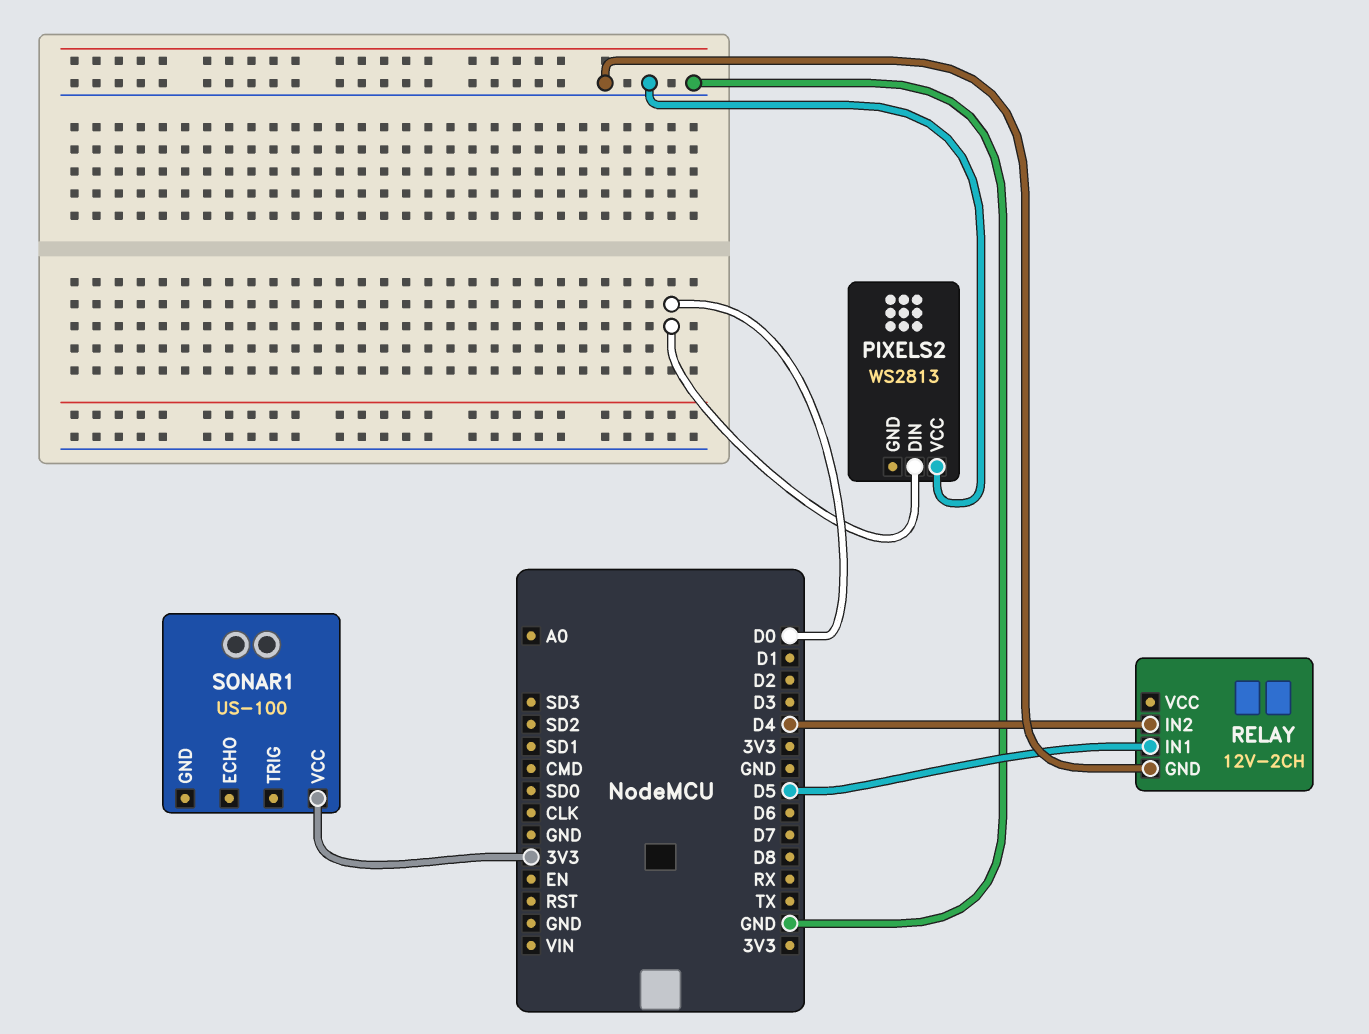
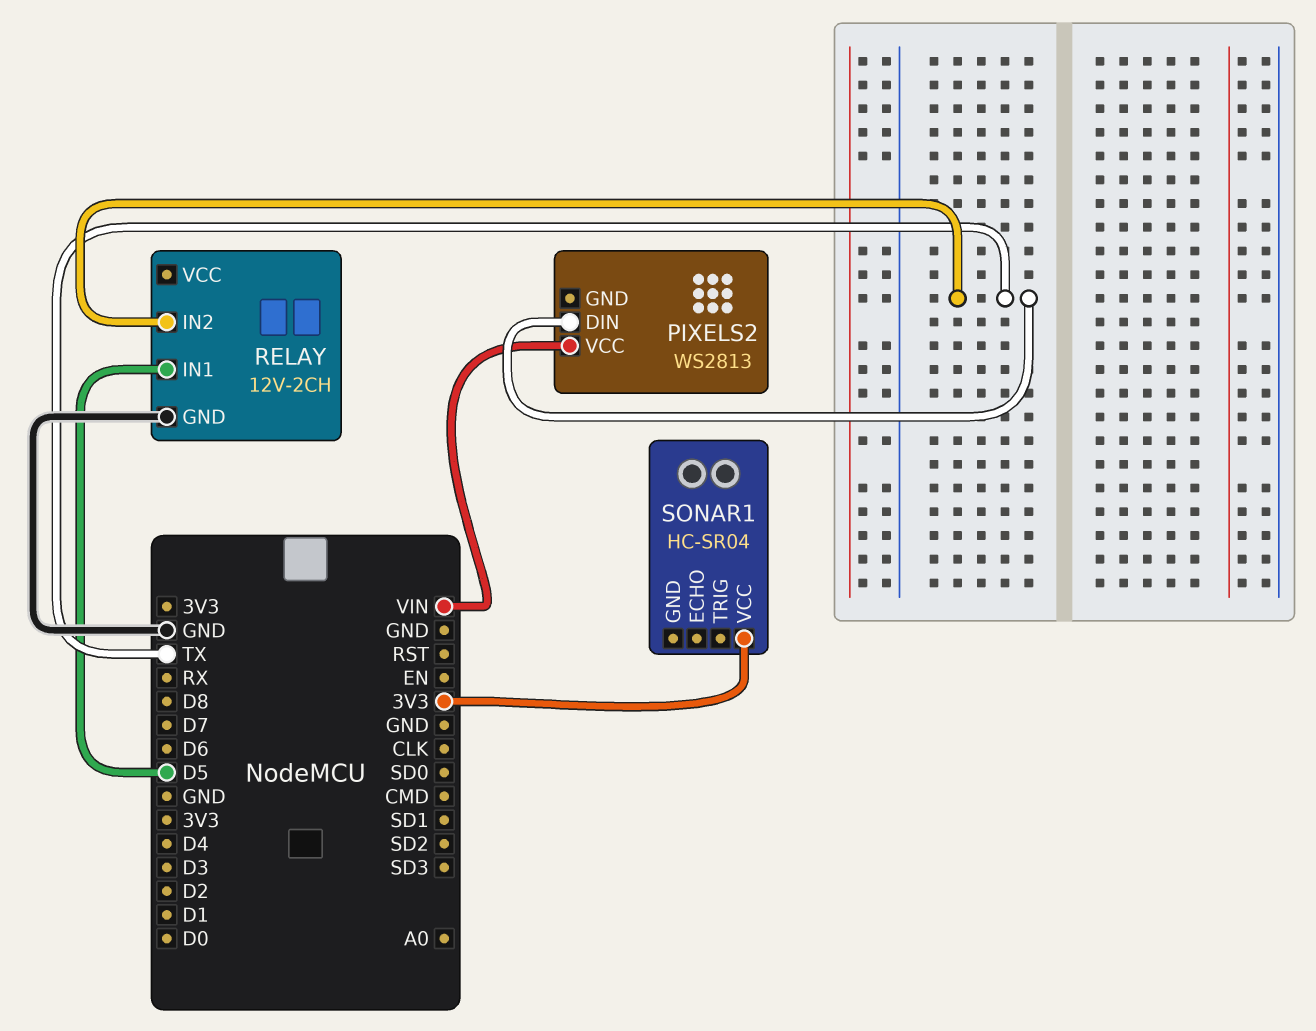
PIXELS2 pin DIN: D0 -> TX
PIXELS2 pin VCC: GND -> VIN
RELAY pin IN2: D4 -> TX
SONAR1: US-100 -> HC-SR04

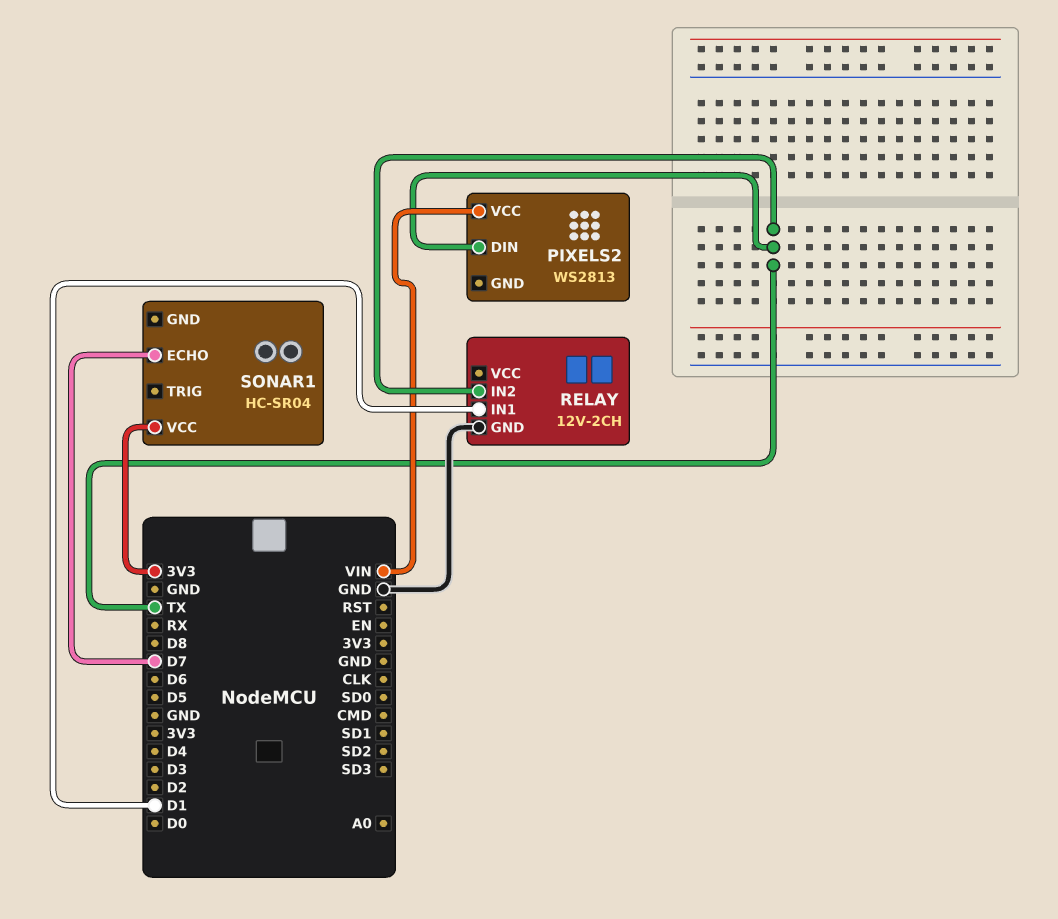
RELAY pin IN1: D5 -> D1
SONAR1 pin ECHO: none -> D7

